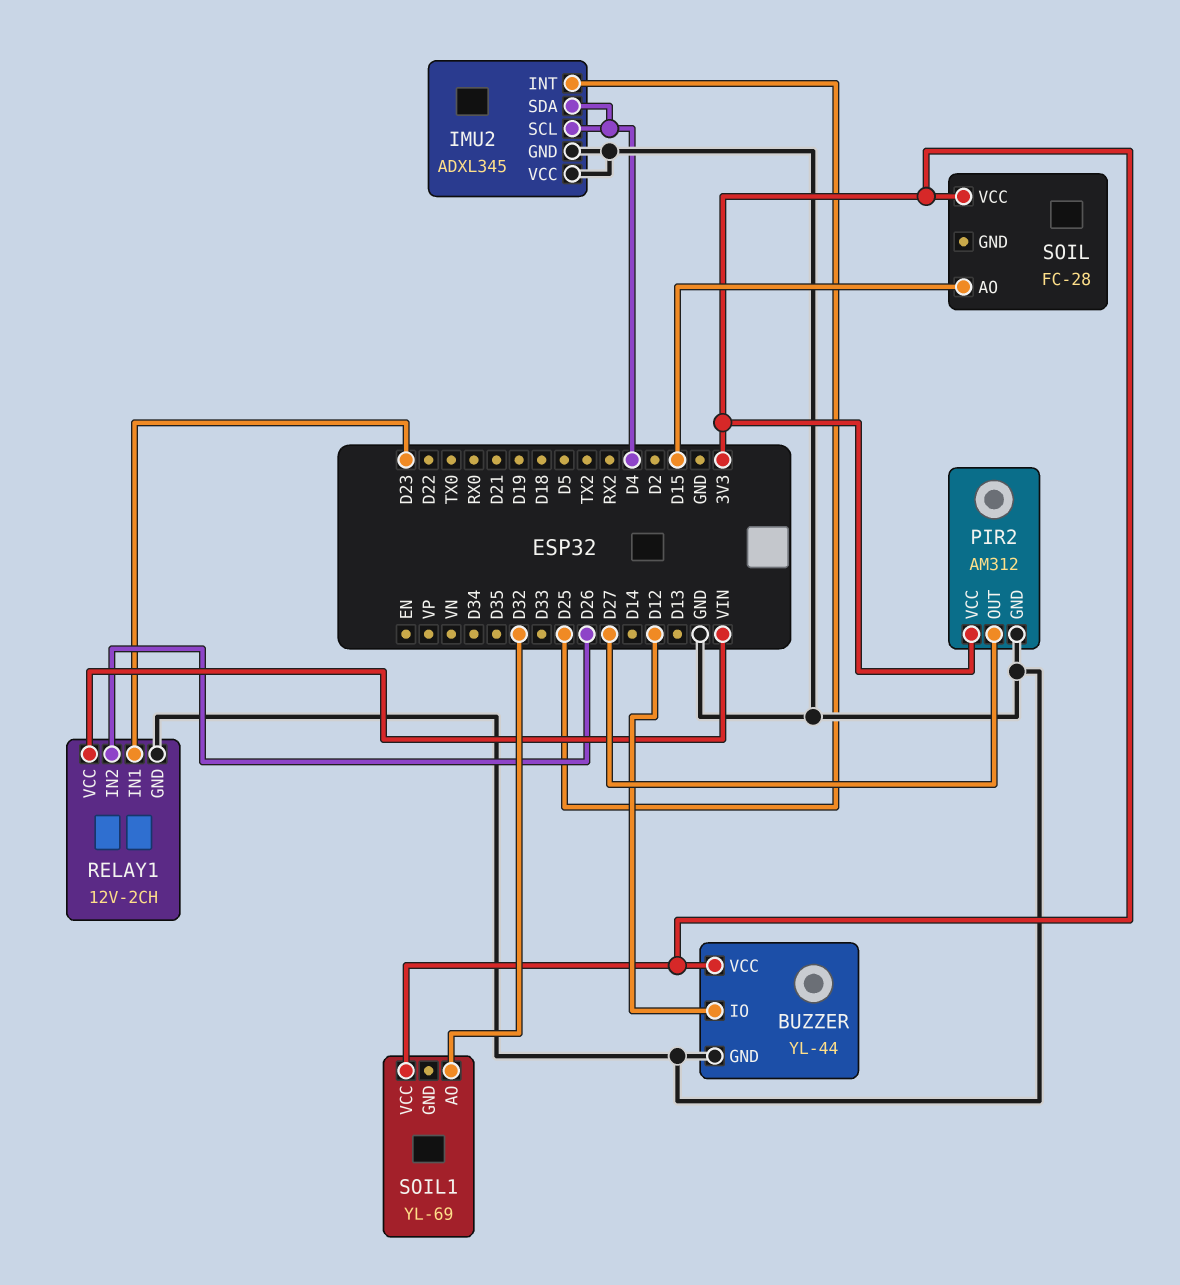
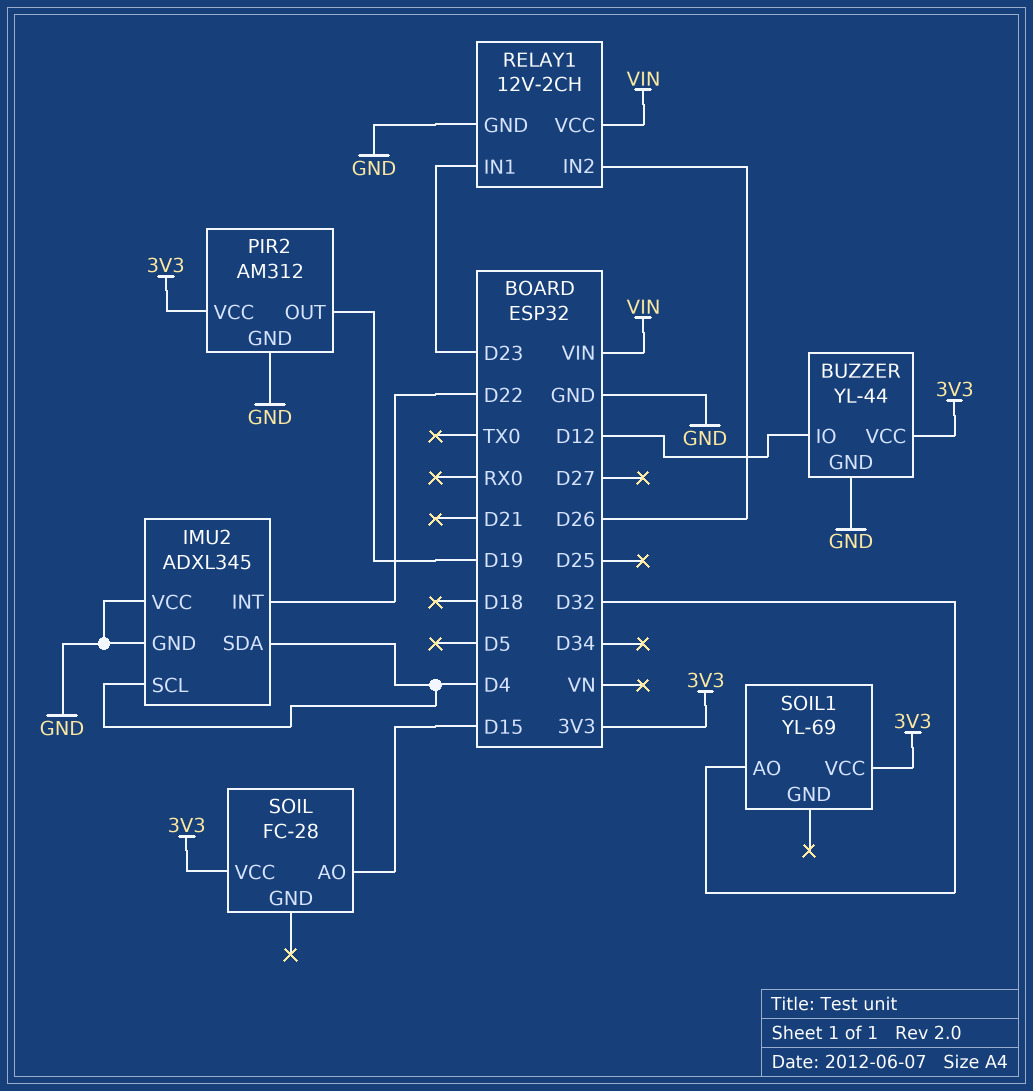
IMU2 pin INT: D25 -> D22
PIR2 pin OUT: D27 -> D19

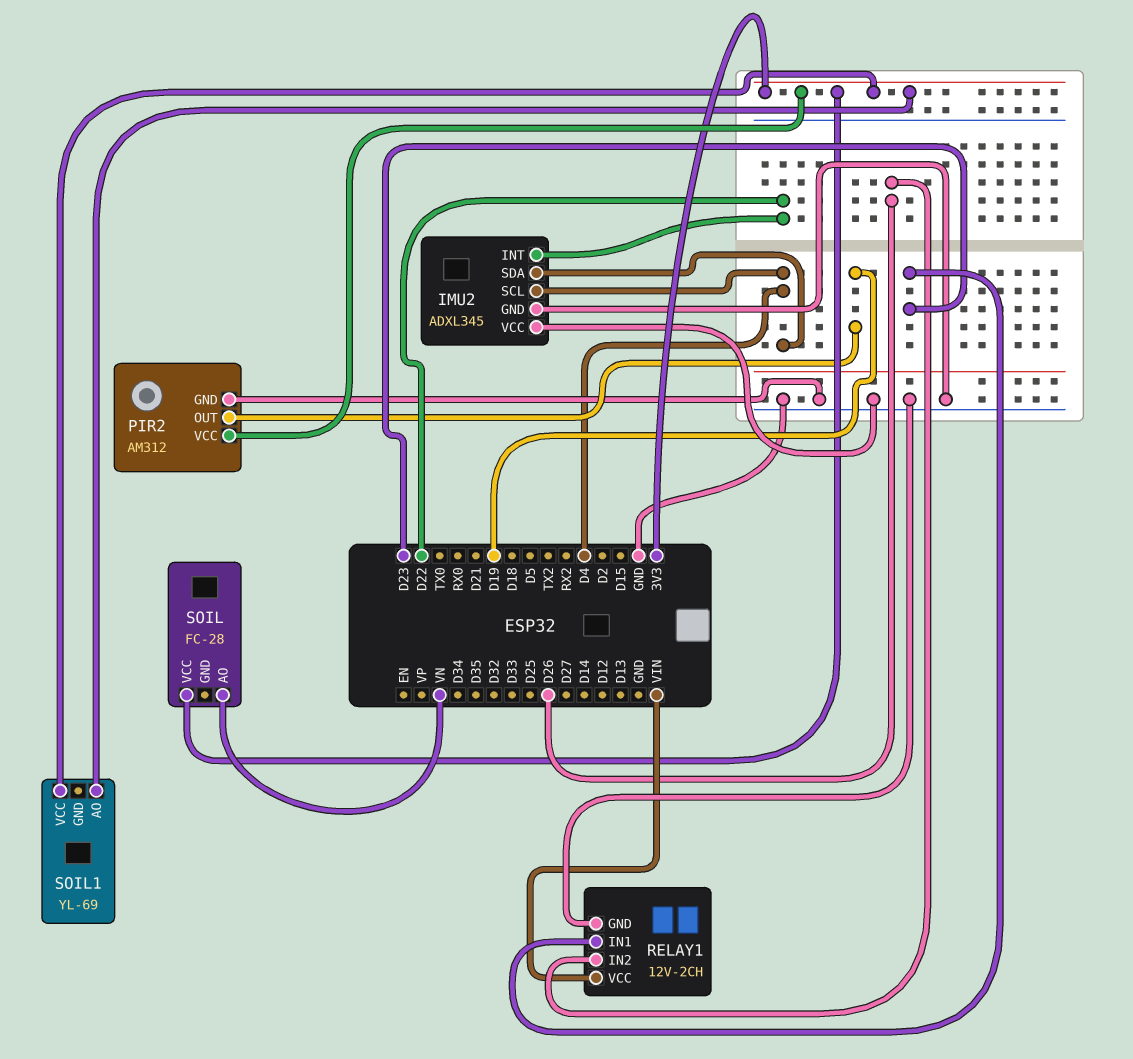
BUZZER: YL-44 -> none
BUZZER pin GND: GND -> none
BUZZER pin IO: D12 -> none
BUZZER pin VCC: 3V3 -> none
SOIL pin AO: D15 -> VN
SOIL1 pin AO: D32 -> 3V3

